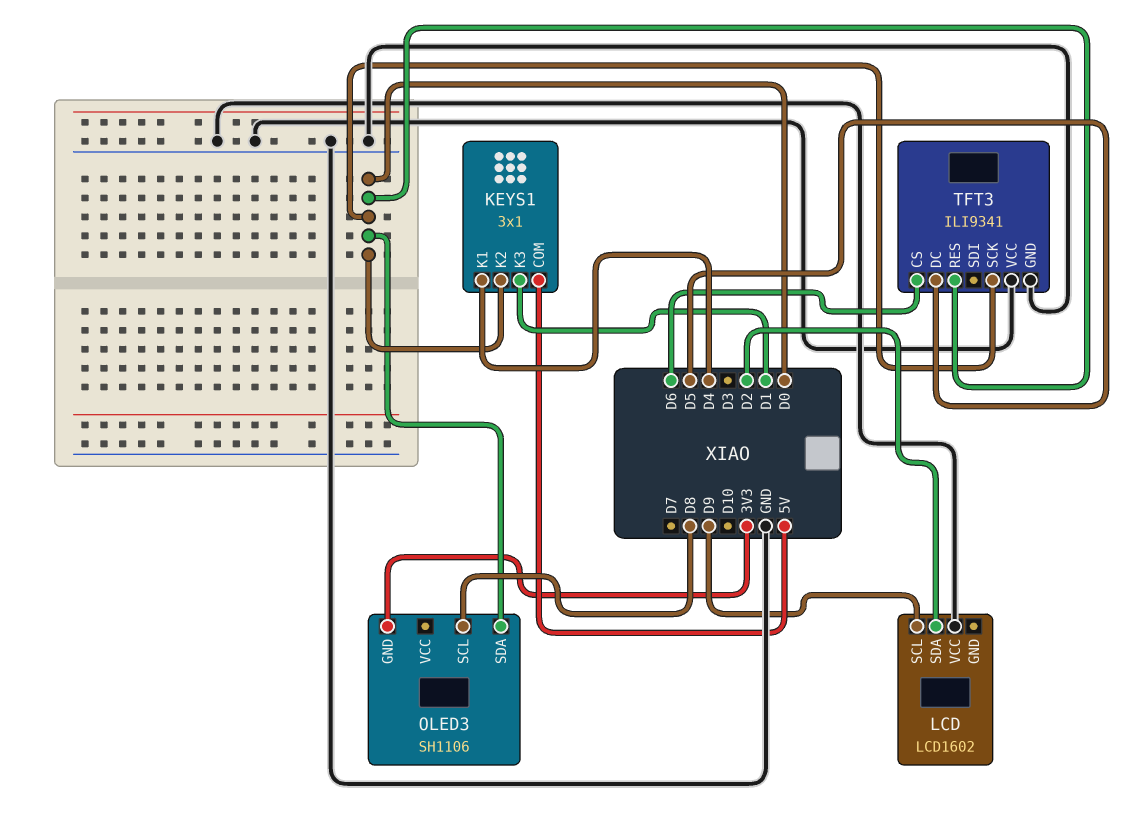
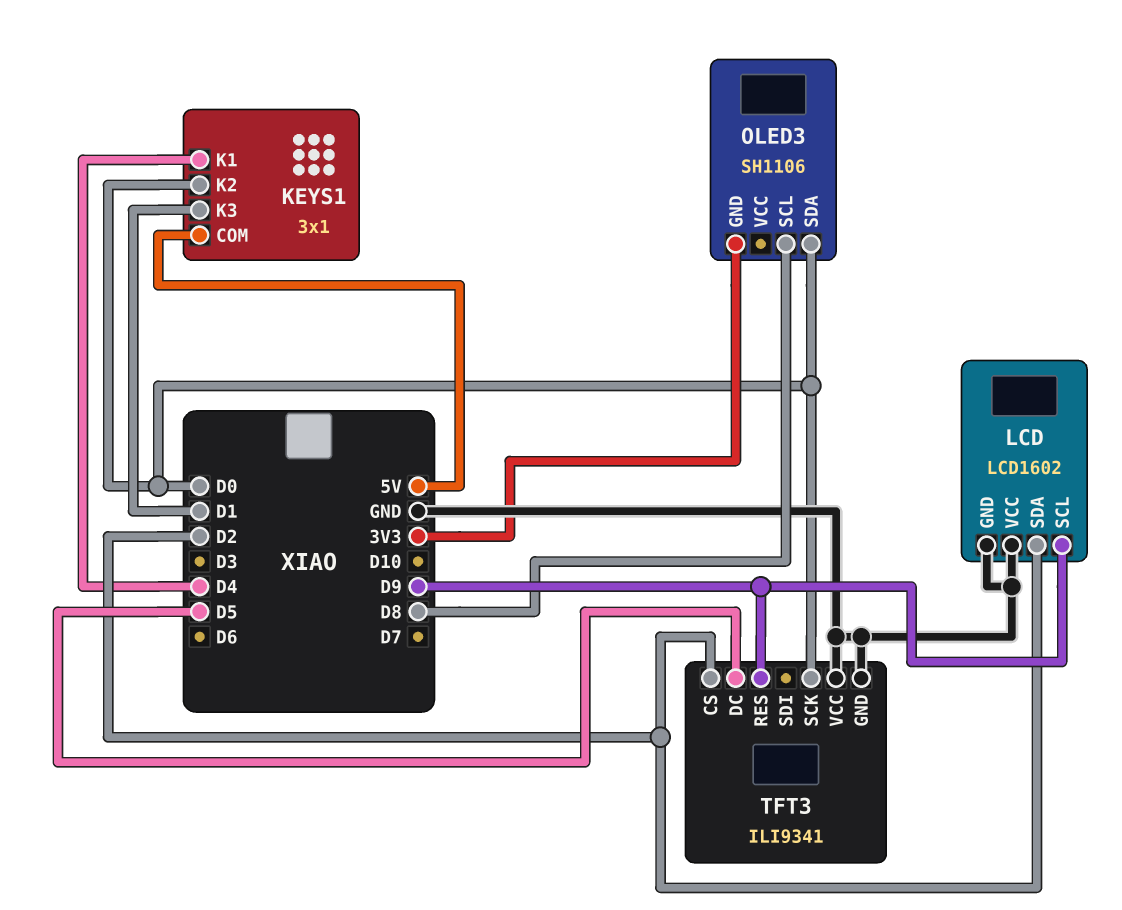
LCD pin GND: none -> GND
TFT3 pin CS: D6 -> D2
TFT3 pin RES: D0 -> D9

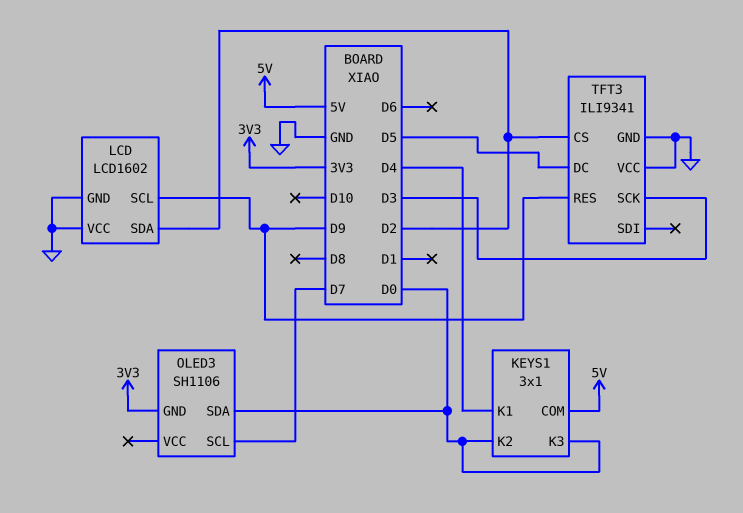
KEYS1 pin K3: D1 -> D0
OLED3 pin SCL: D8 -> D7
TFT3 pin SCK: D0 -> D3

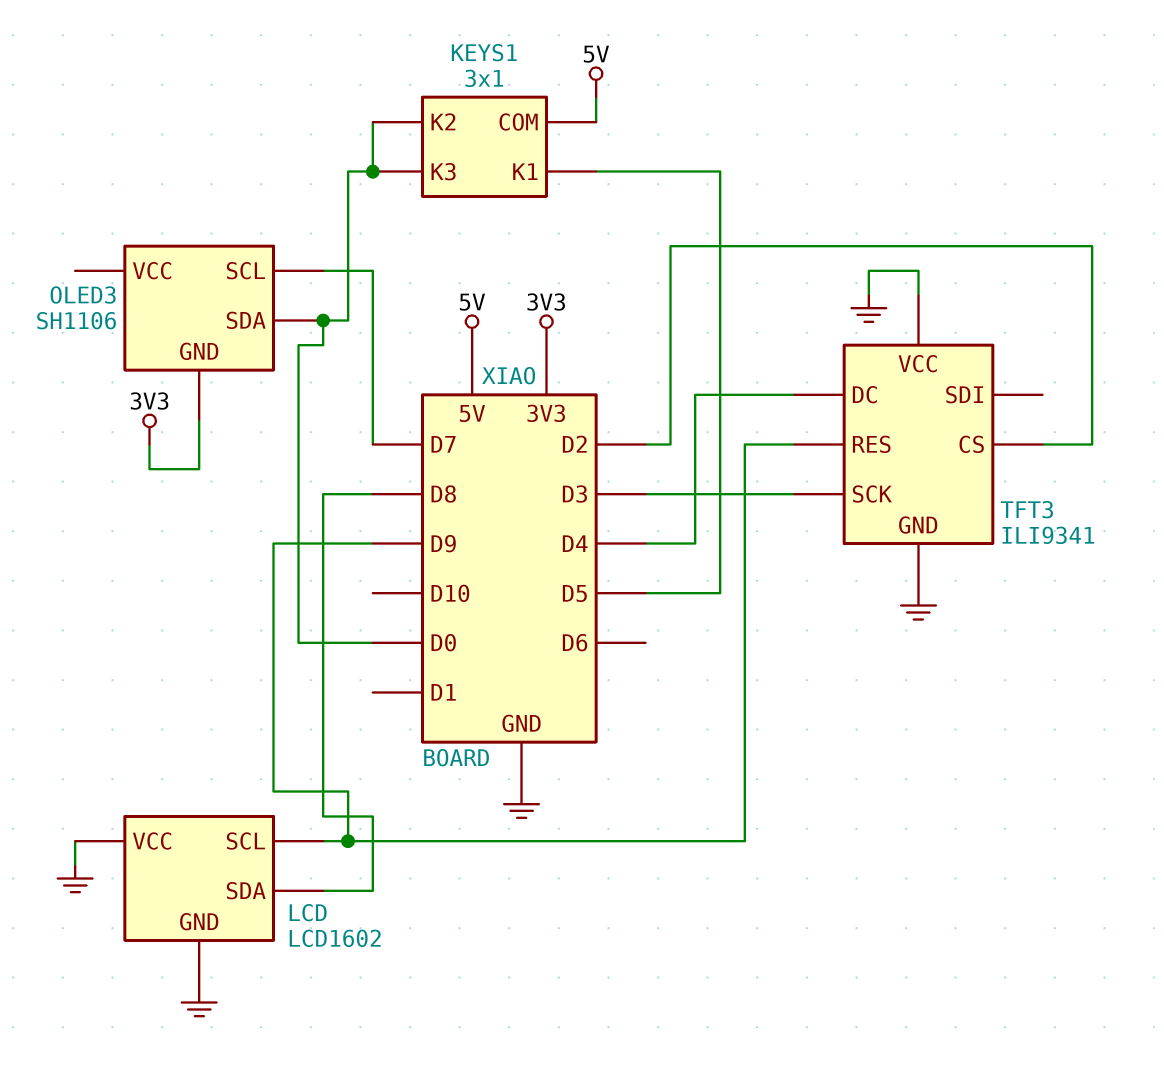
KEYS1 pin K1: D4 -> D5
LCD pin SDA: D2 -> D8
TFT3 pin DC: D5 -> D4

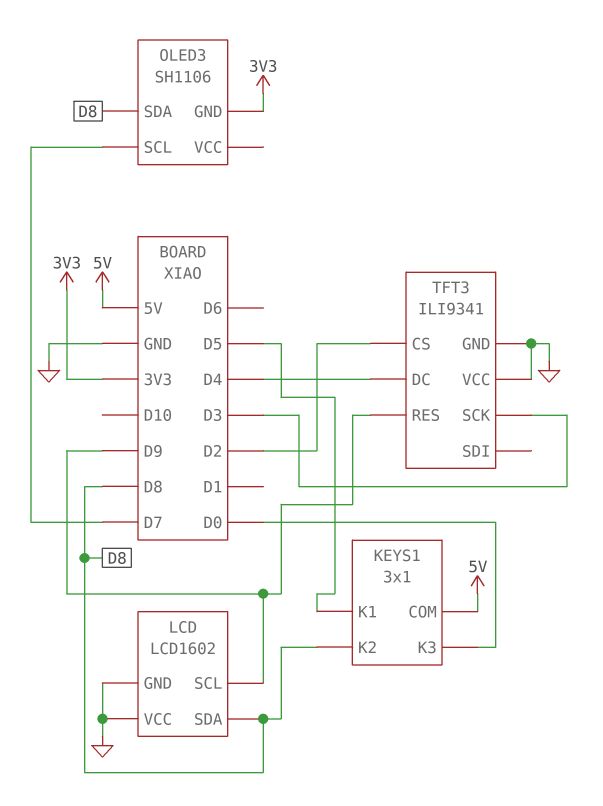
KEYS1 pin K2: D0 -> D8
OLED3 pin SDA: D0 -> D8

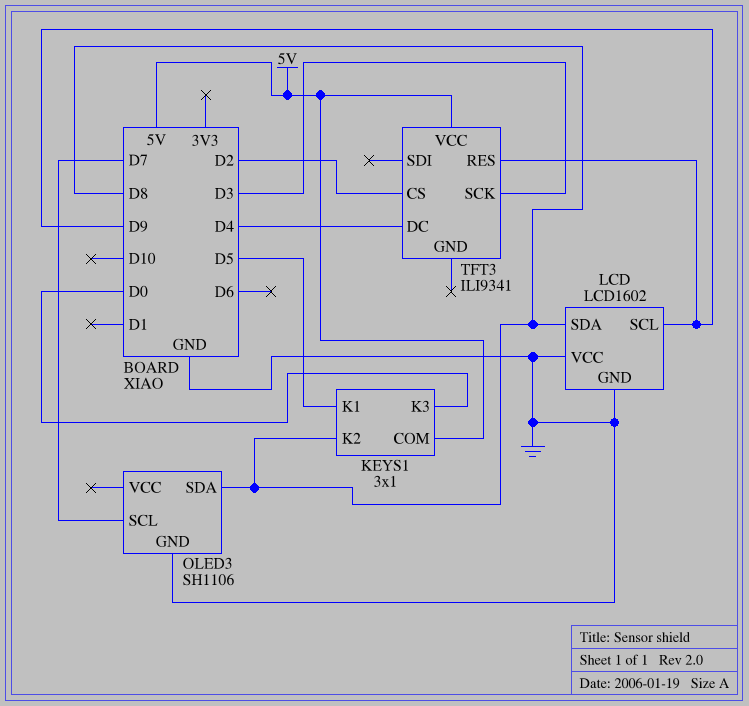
OLED3 pin GND: 3V3 -> GND
TFT3 pin GND: GND -> none
TFT3 pin VCC: GND -> 5V

